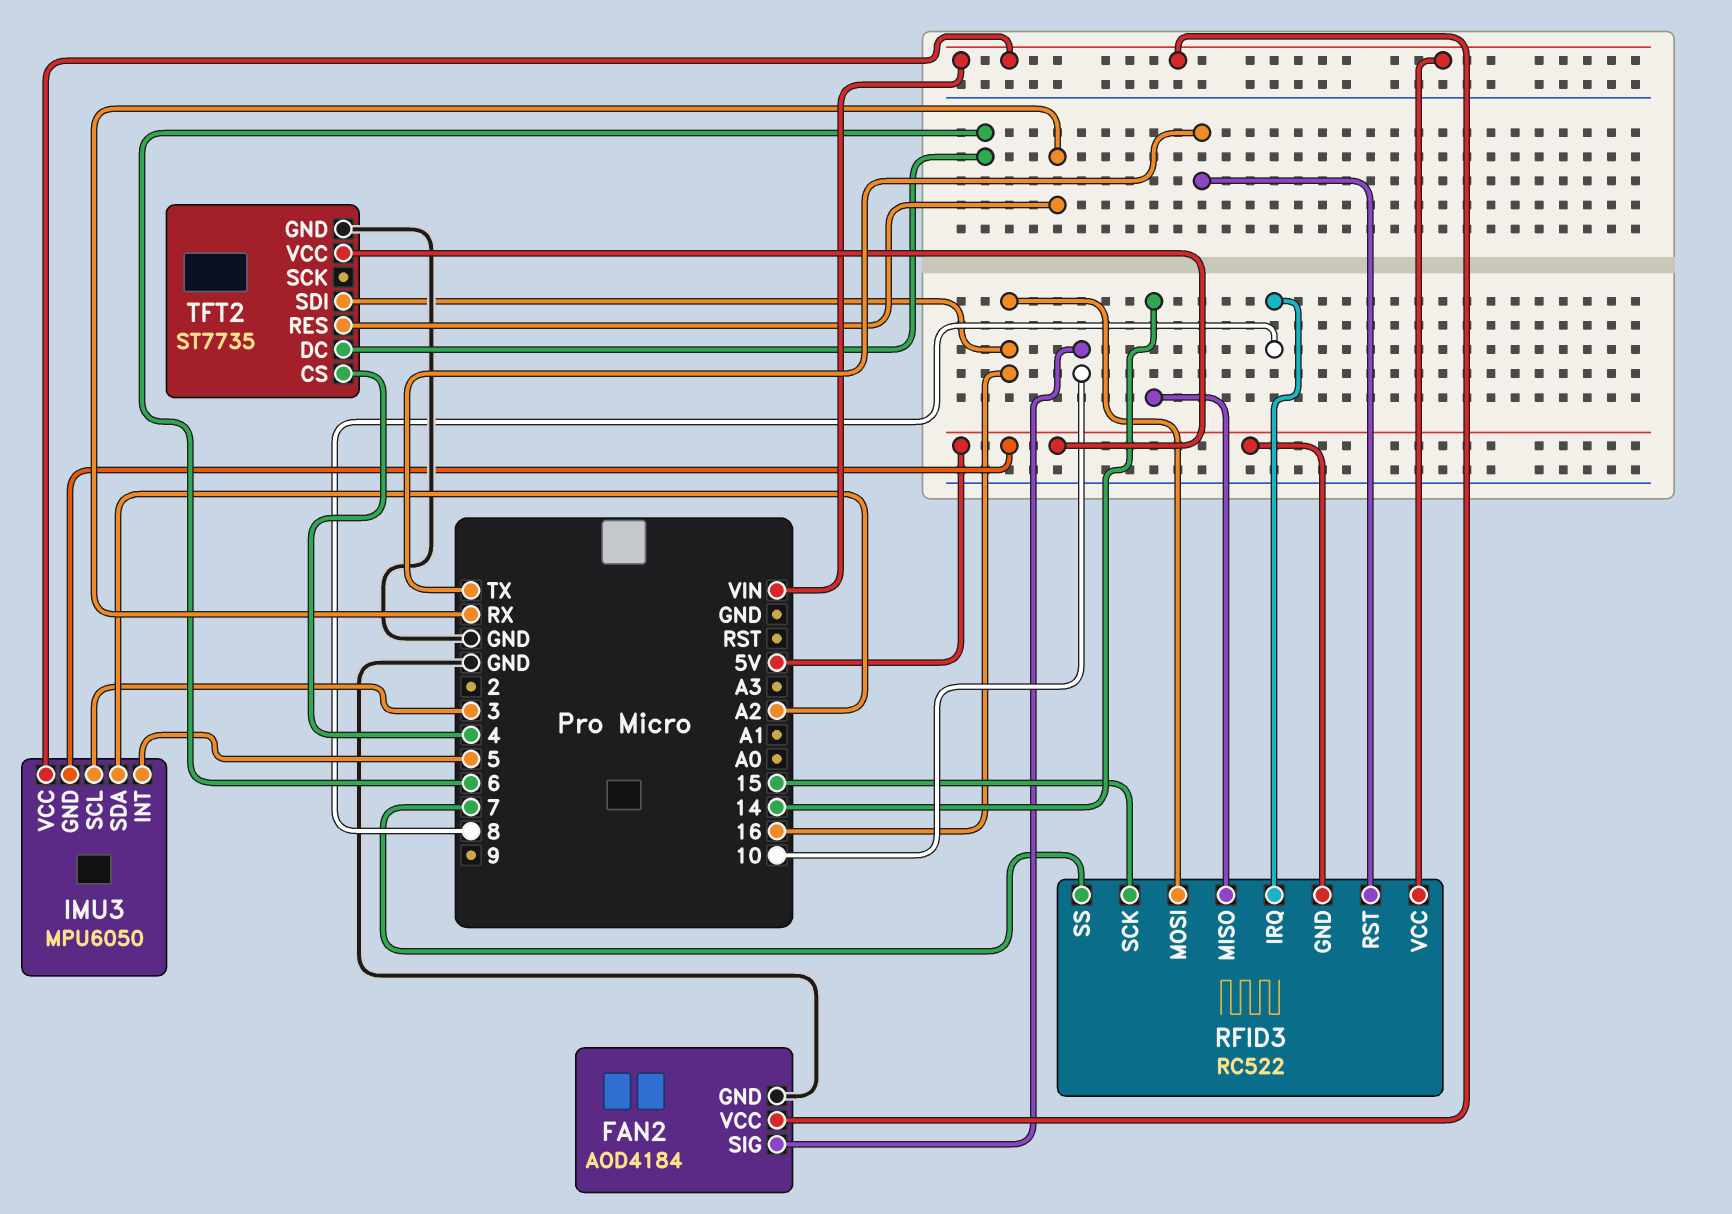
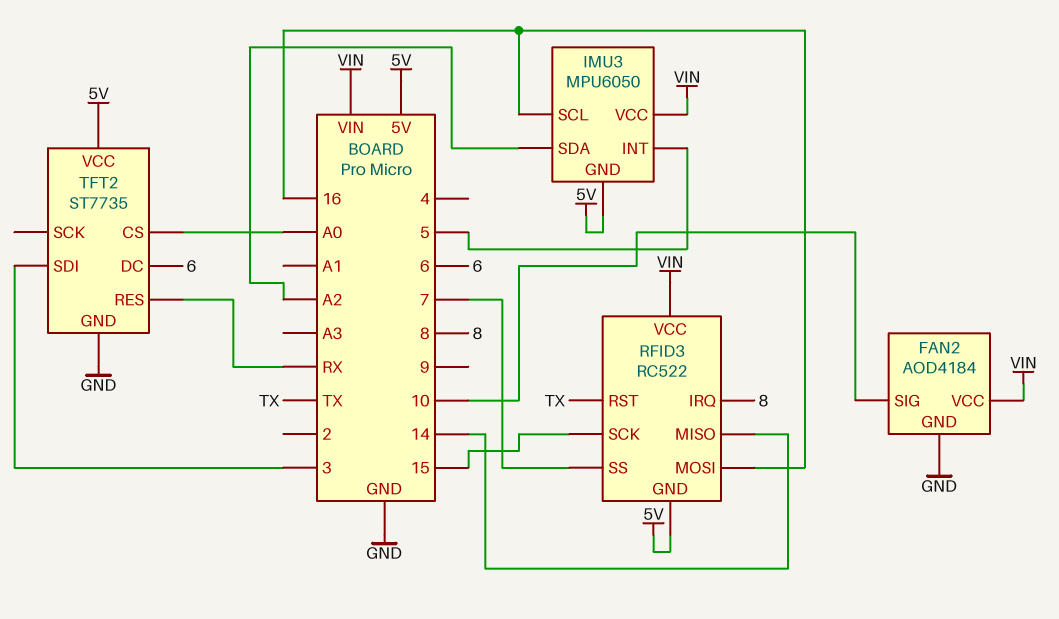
IMU3 pin SCL: 3 -> 16
TFT2 pin CS: 4 -> A0
TFT2 pin SDI: 16 -> 3

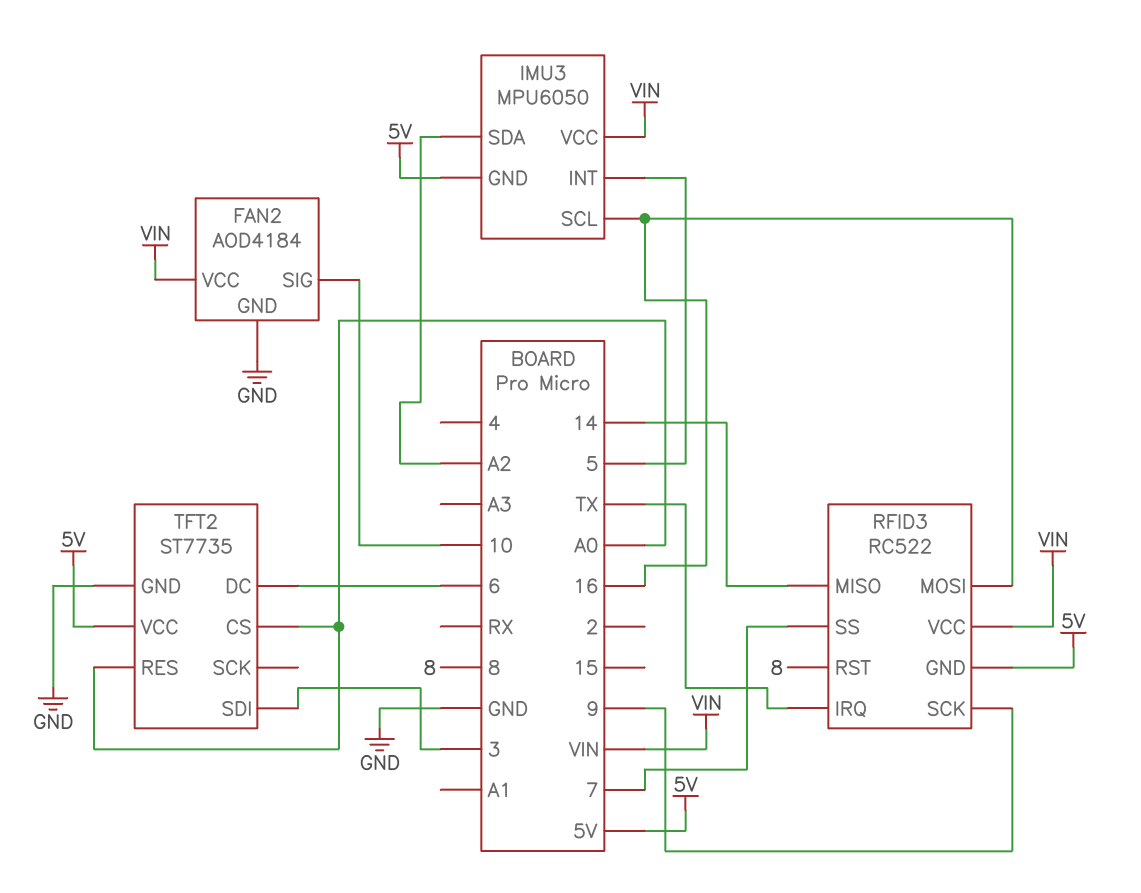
RFID3 pin IRQ: 8 -> TX
RFID3 pin RST: TX -> 8
RFID3 pin SCK: 15 -> 9
TFT2 pin RES: RX -> A0

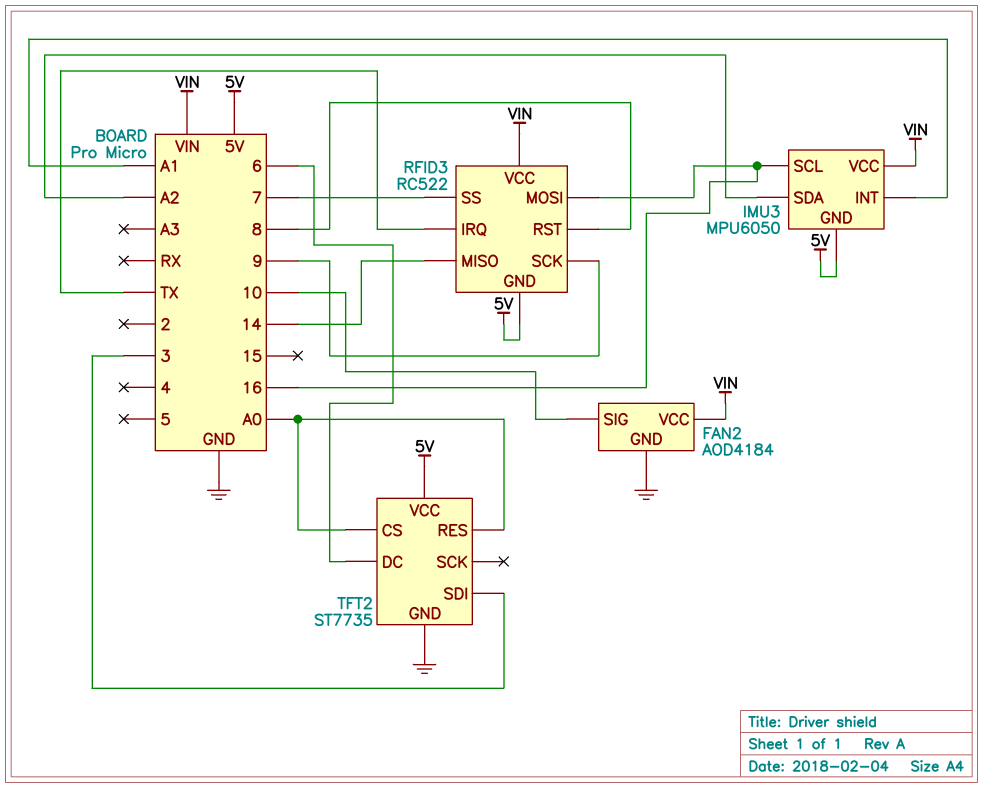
IMU3 pin INT: 5 -> A1

